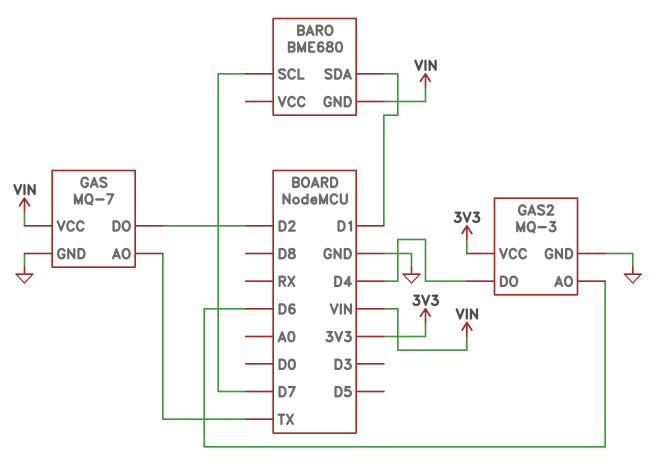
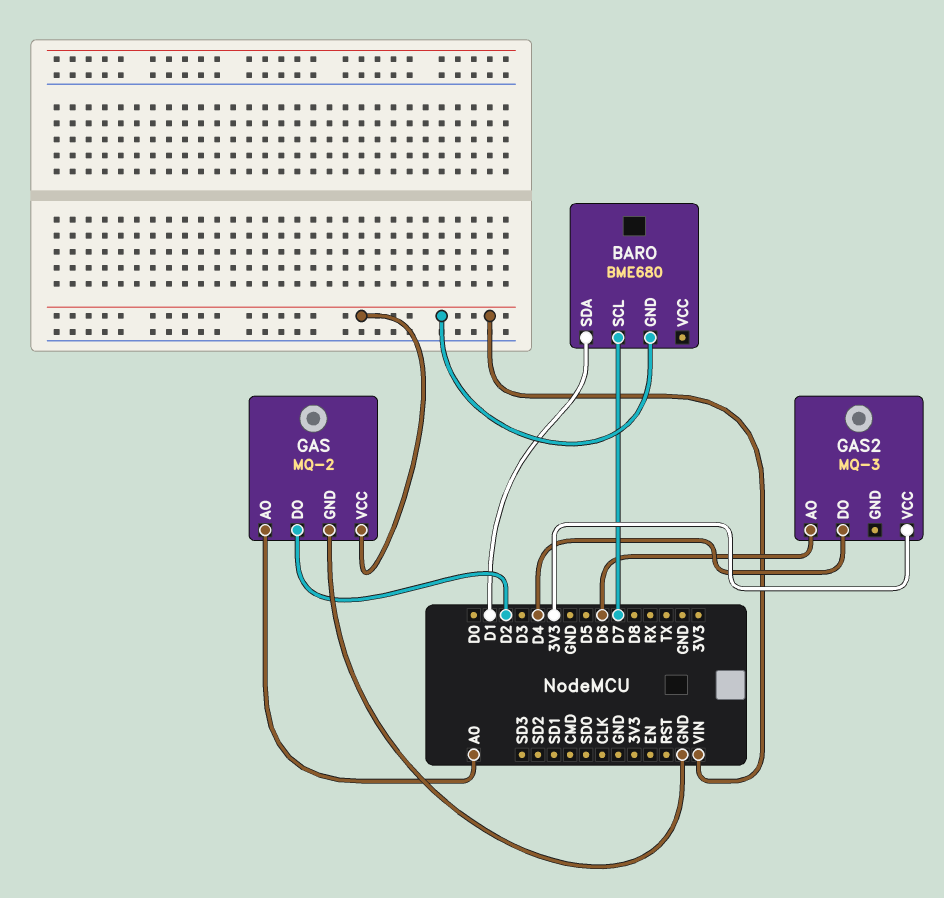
GAS: MQ-7 -> MQ-2
GAS pin AO: TX -> A0
GAS2 pin GND: GND -> none

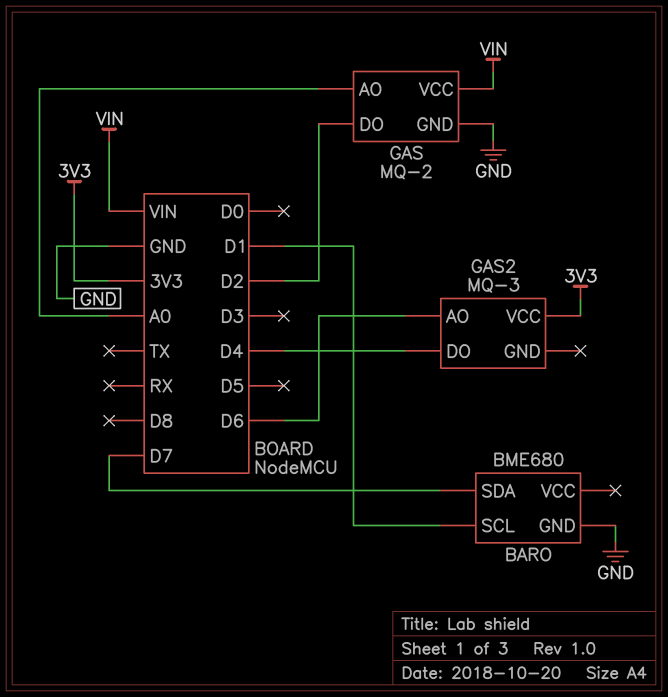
BARO pin GND: VIN -> GND
BARO pin SCL: D7 -> D1
BARO pin SDA: D1 -> D7

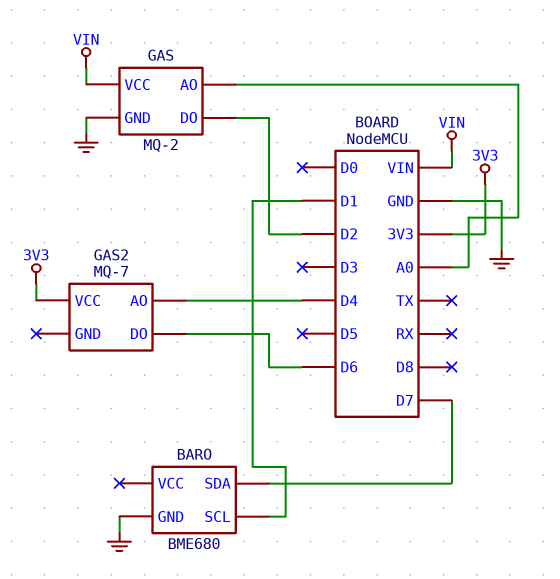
GAS2: MQ-3 -> MQ-7
GAS2 pin AO: D6 -> D4
GAS2 pin DO: D4 -> D6

